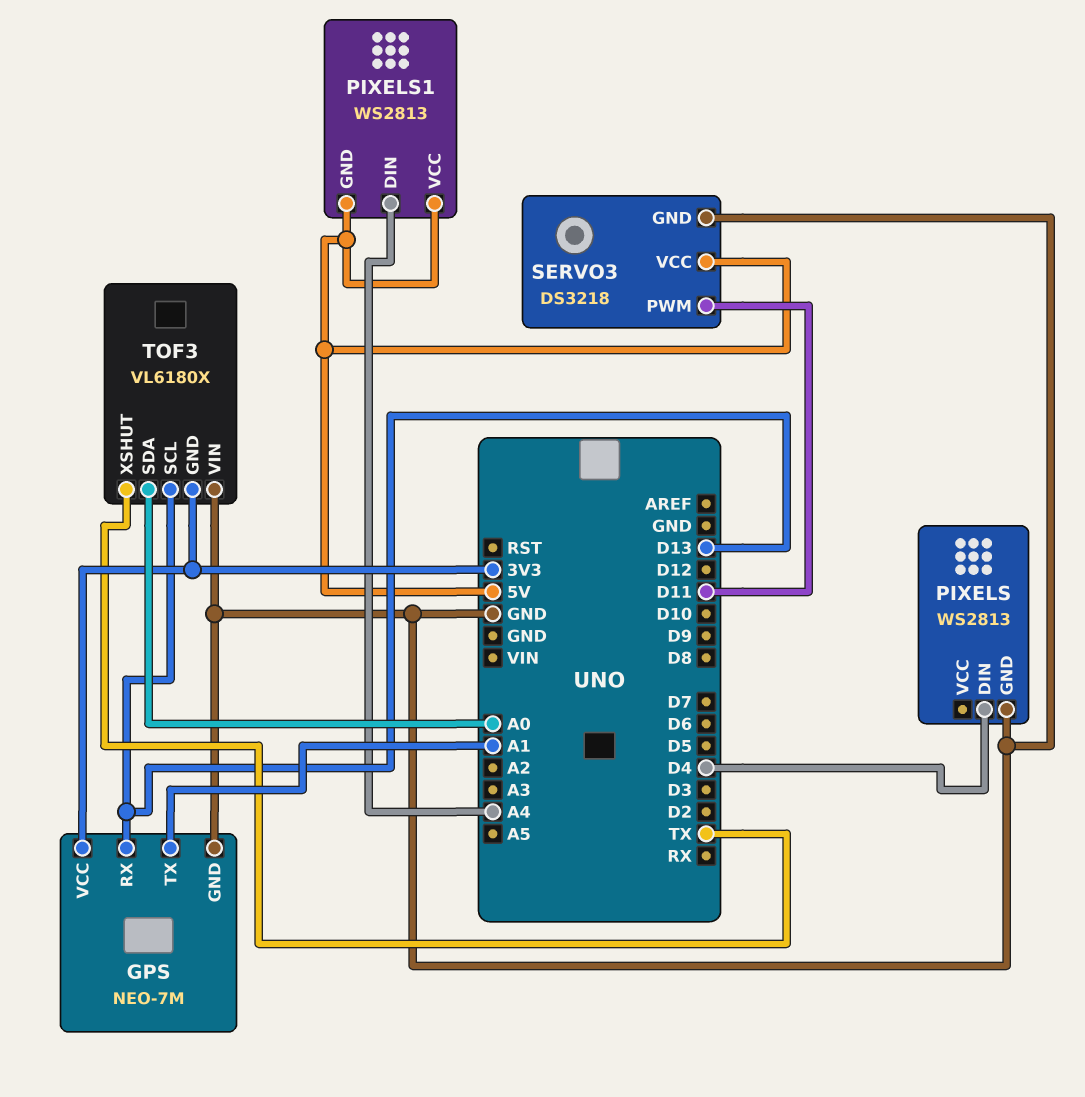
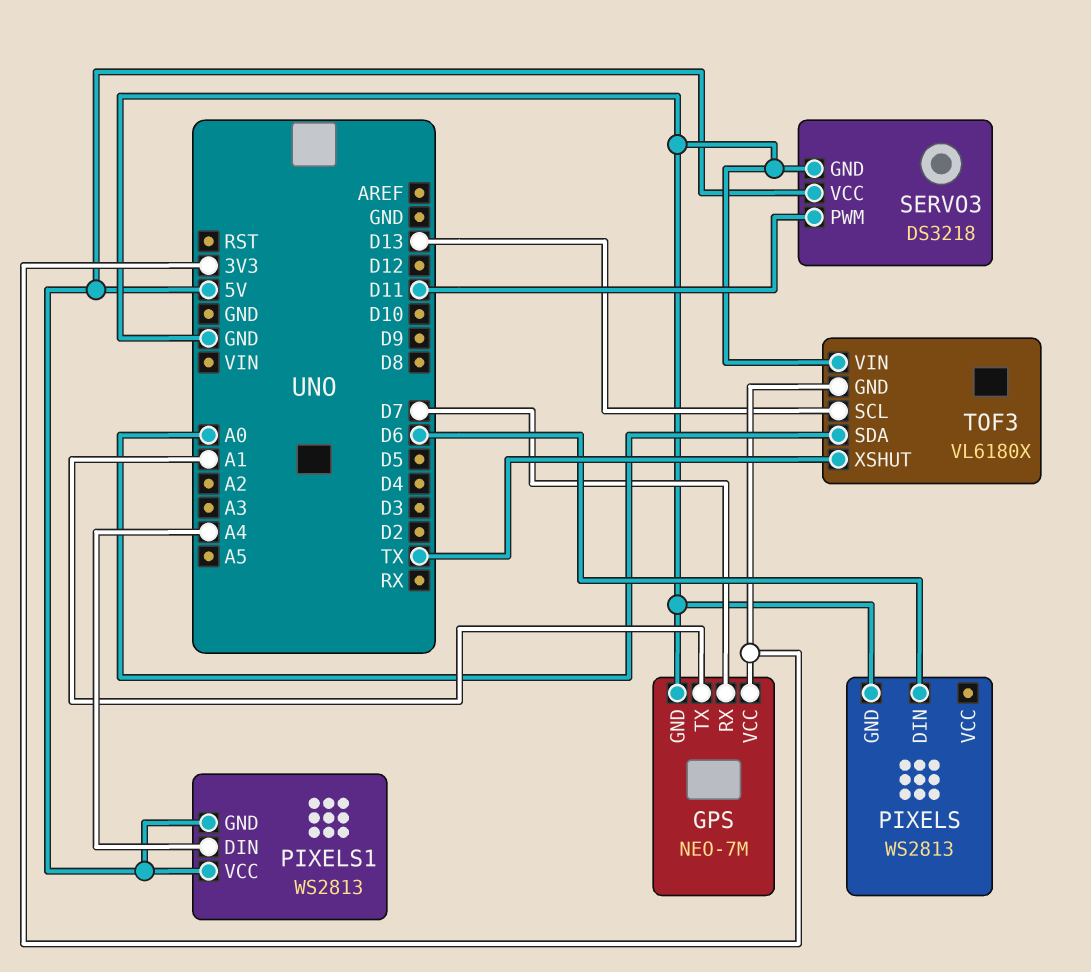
GPS pin RX: D13 -> D7
PIXELS pin DIN: D4 -> D6

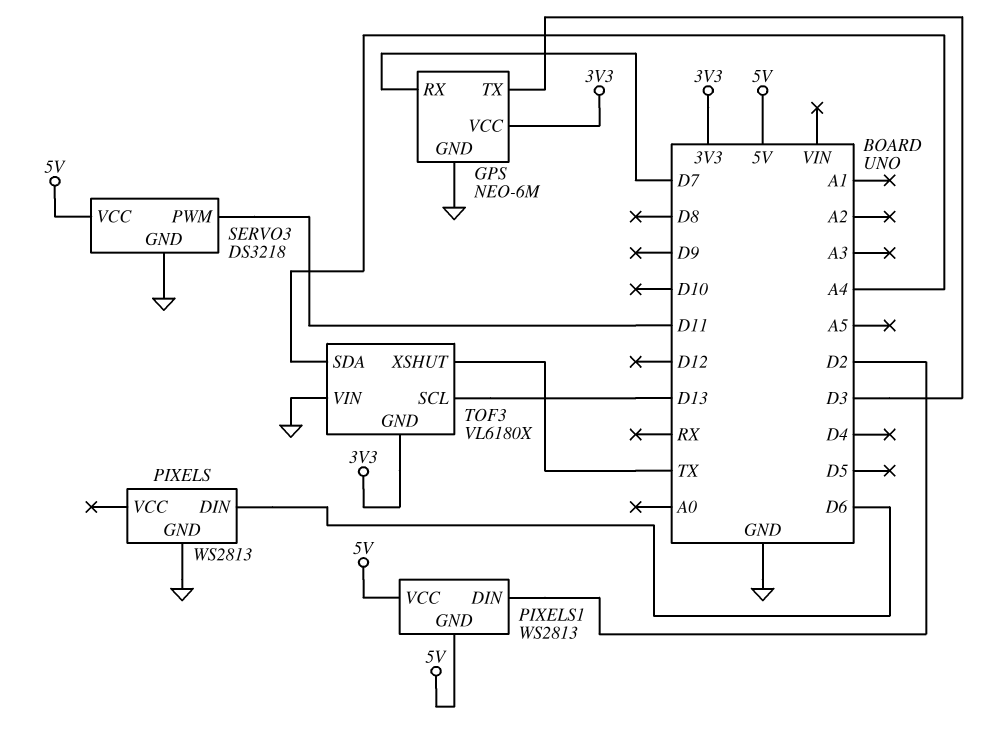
GPS: NEO-7M -> NEO-6M
GPS pin TX: A1 -> D3
PIXELS1 pin DIN: A4 -> D2
TOF3 pin SDA: A0 -> A4

